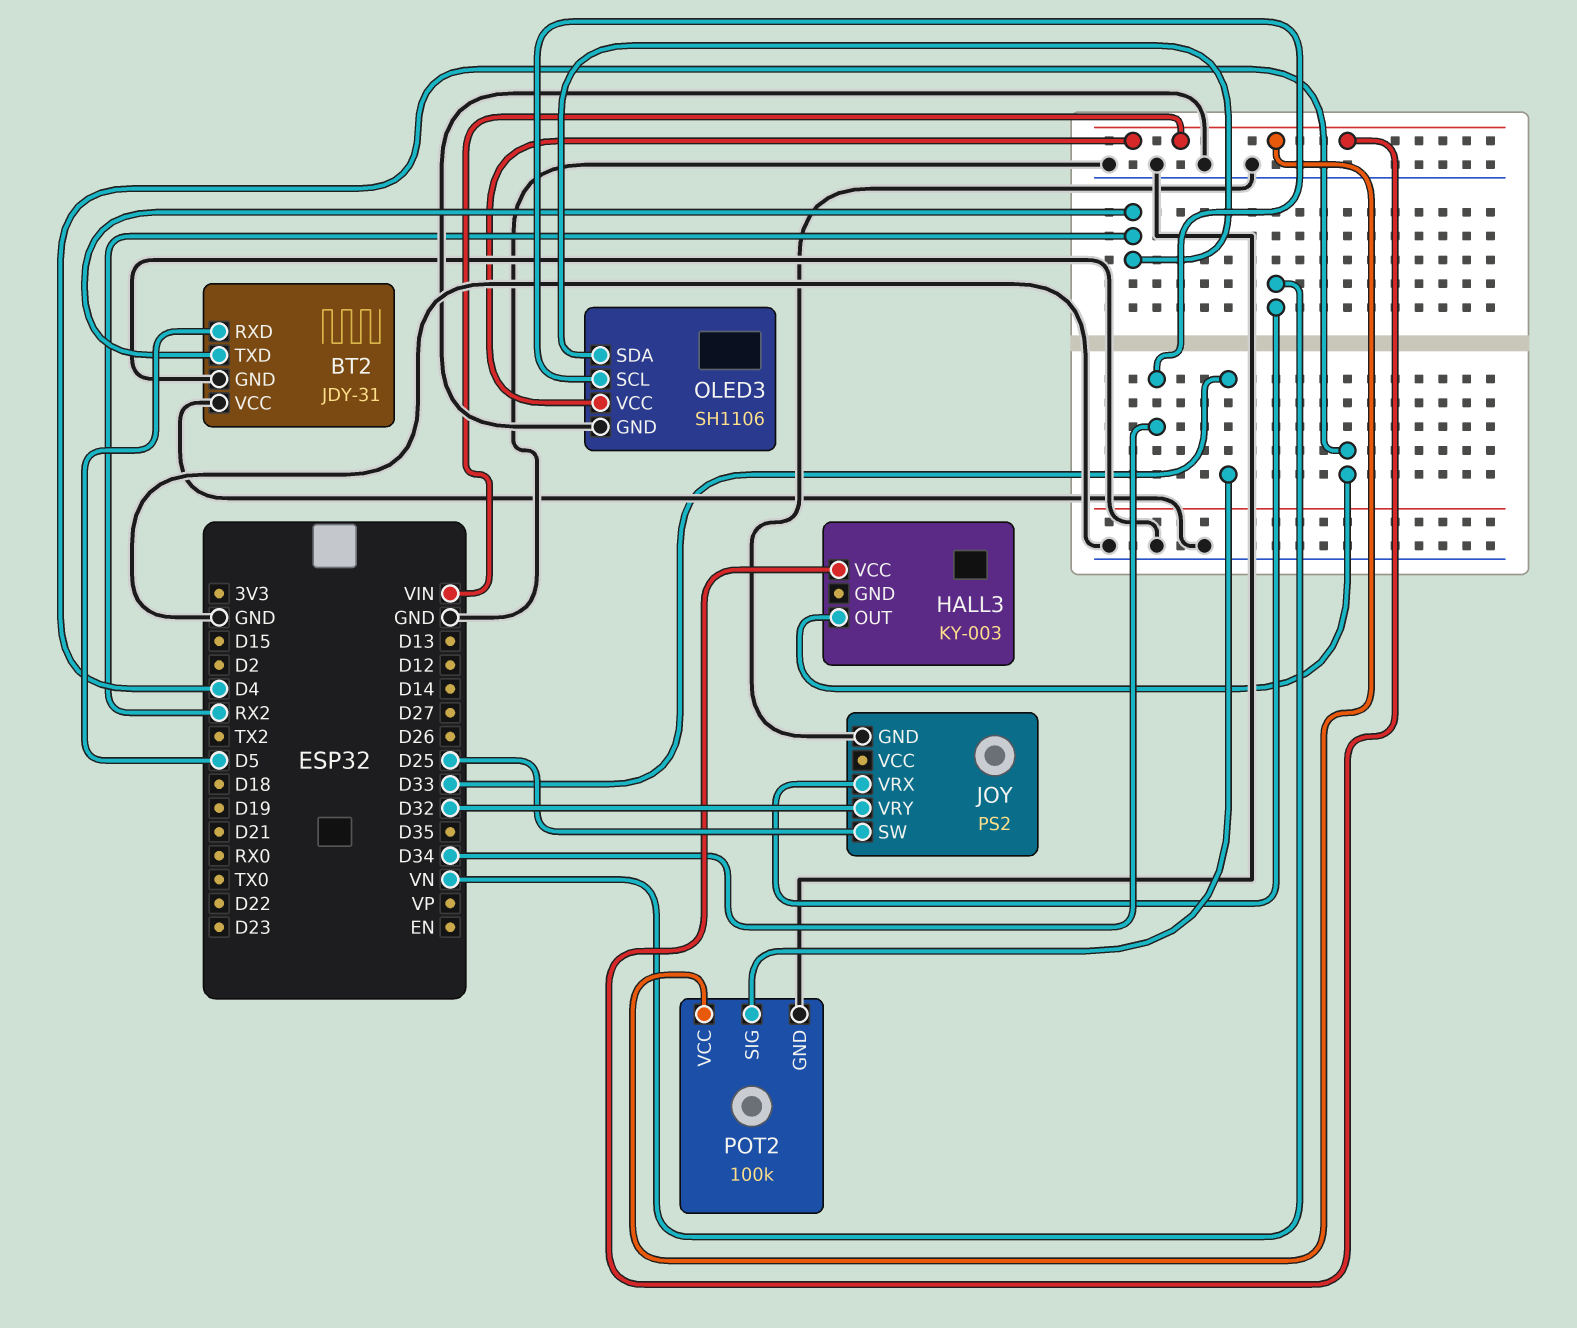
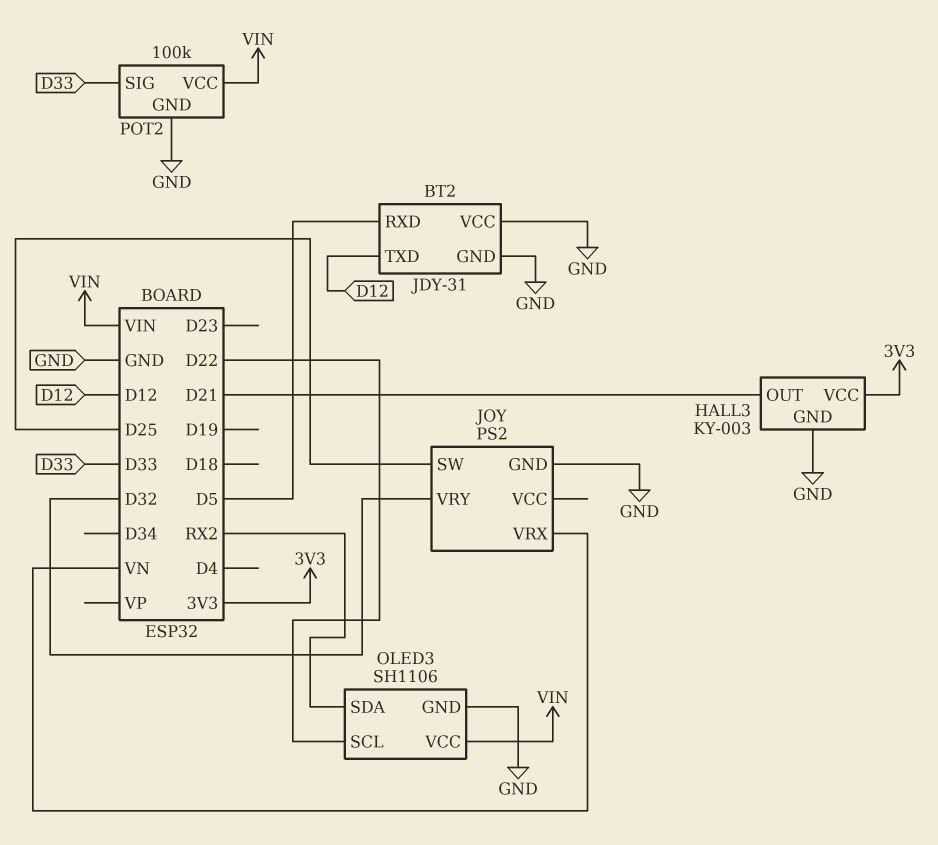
BT2 pin TXD: RX2 -> D12
HALL3 pin GND: none -> GND
HALL3 pin OUT: D4 -> D21
HALL3 pin VCC: VIN -> 3V3
OLED3 pin SCL: D34 -> D22

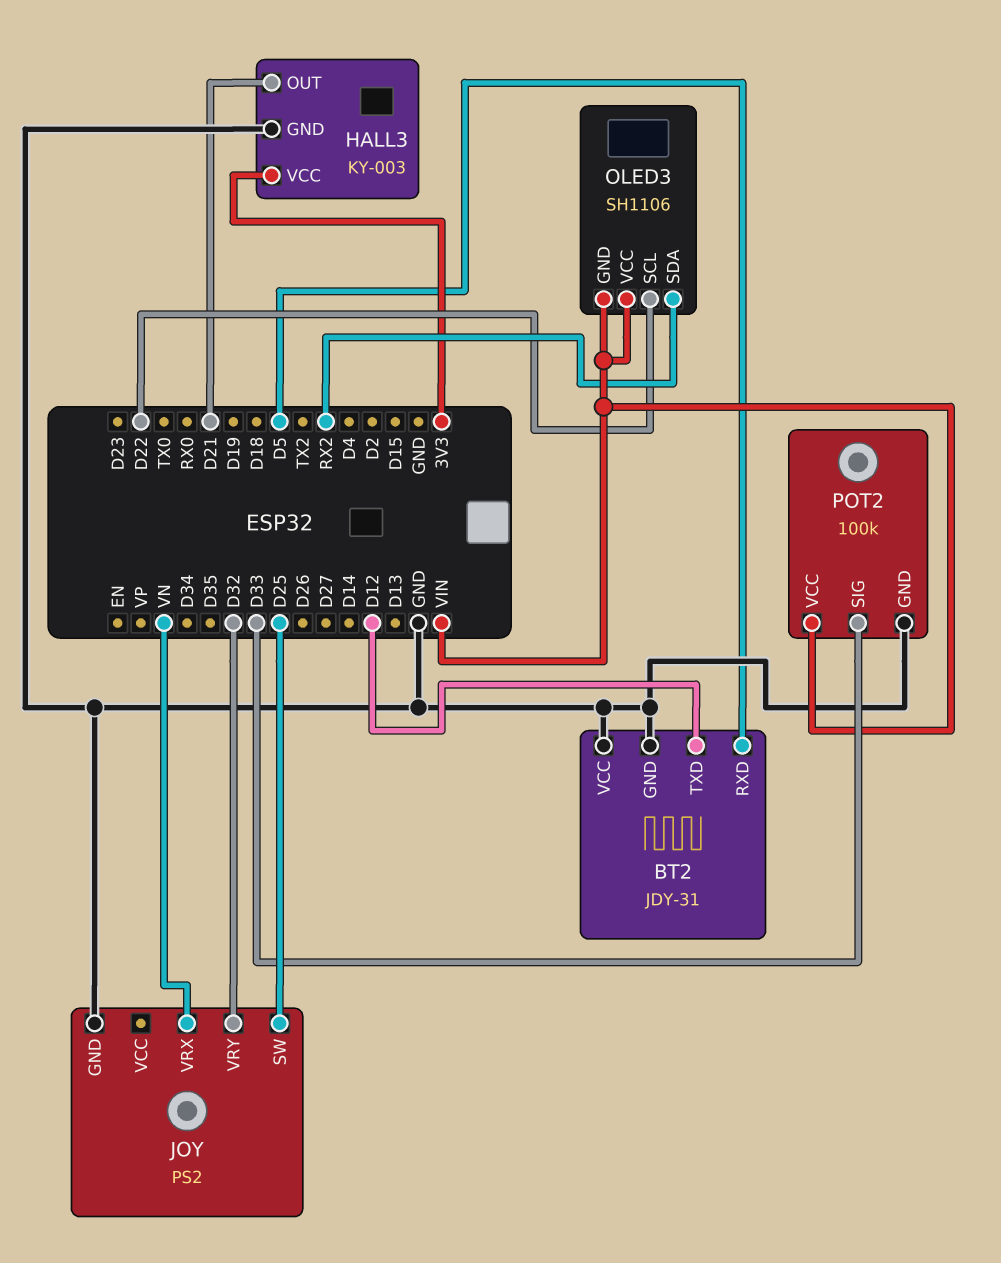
OLED3 pin GND: GND -> VIN

